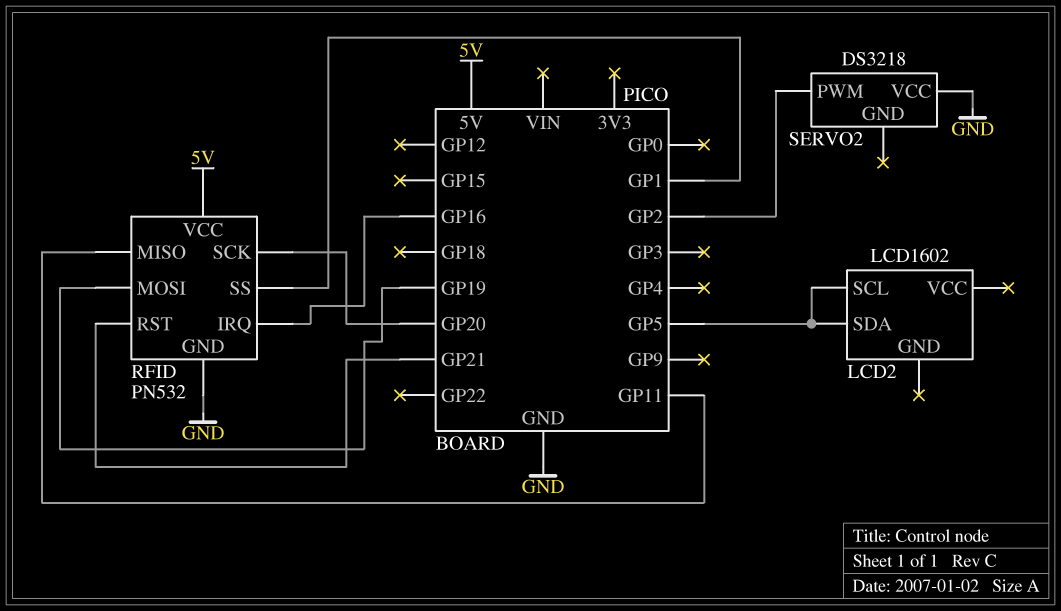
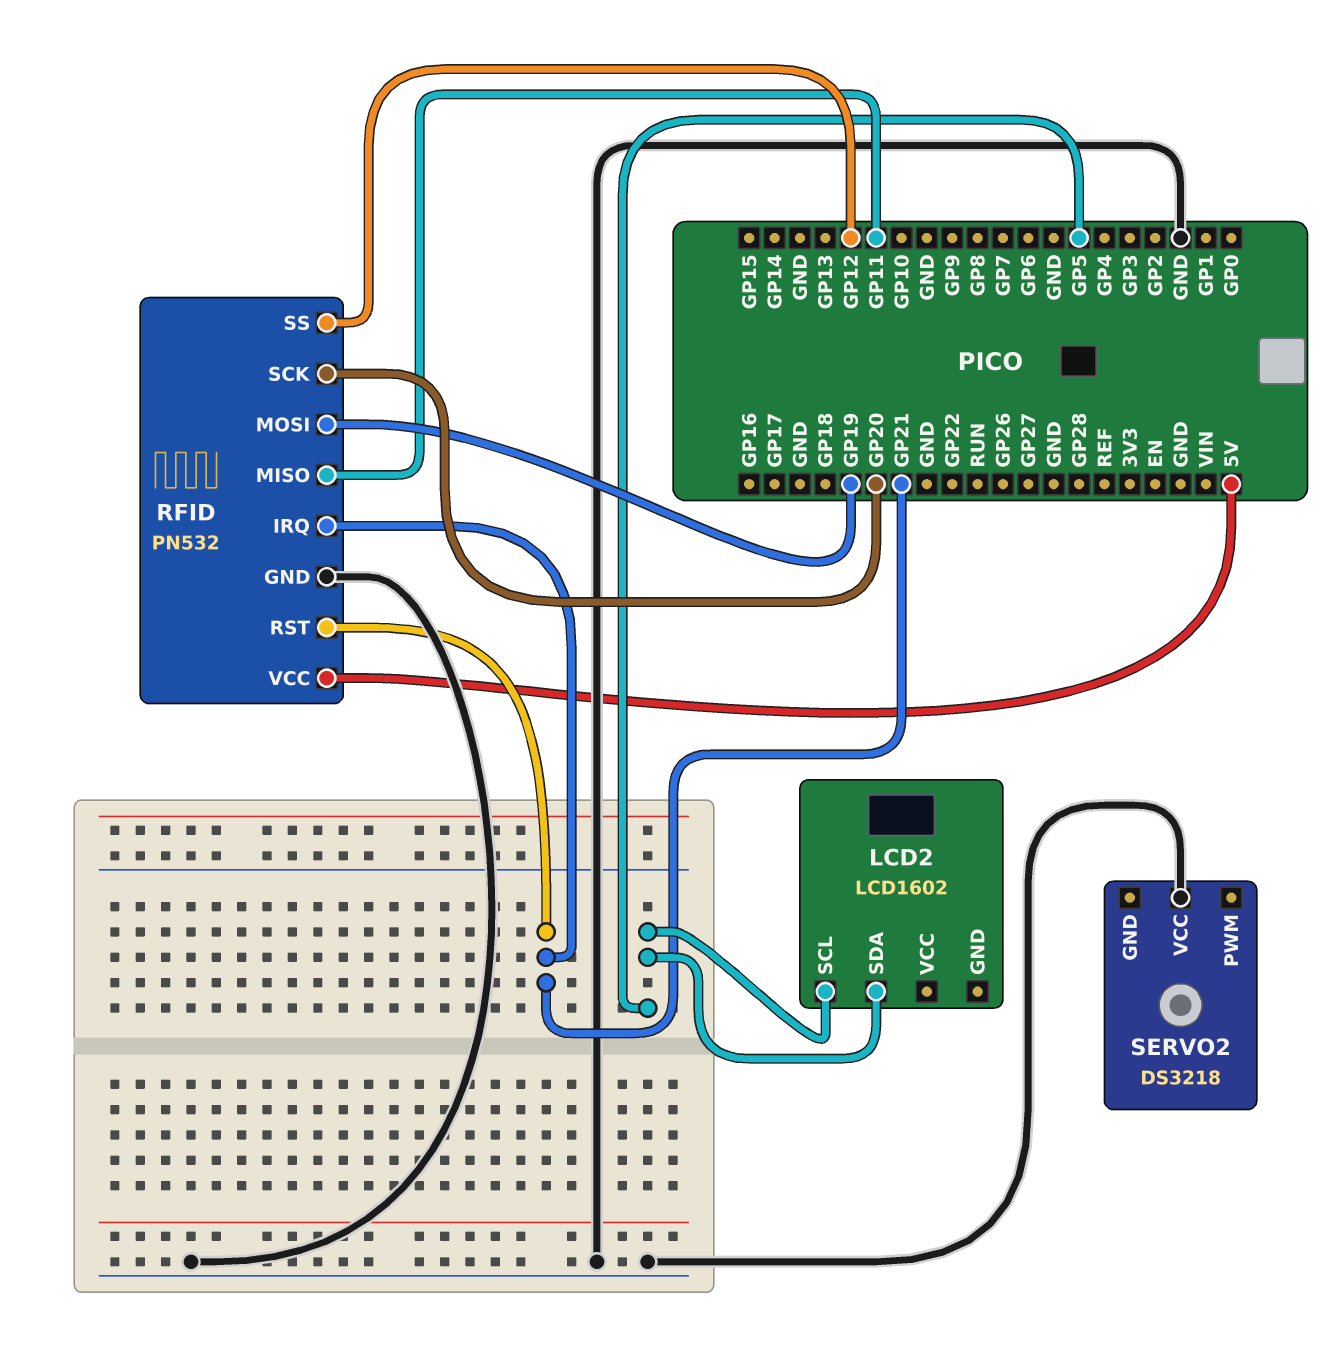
RFID pin IRQ: GP16 -> GP21
RFID pin SS: GP1 -> GP12
SERVO2 pin PWM: GP2 -> none

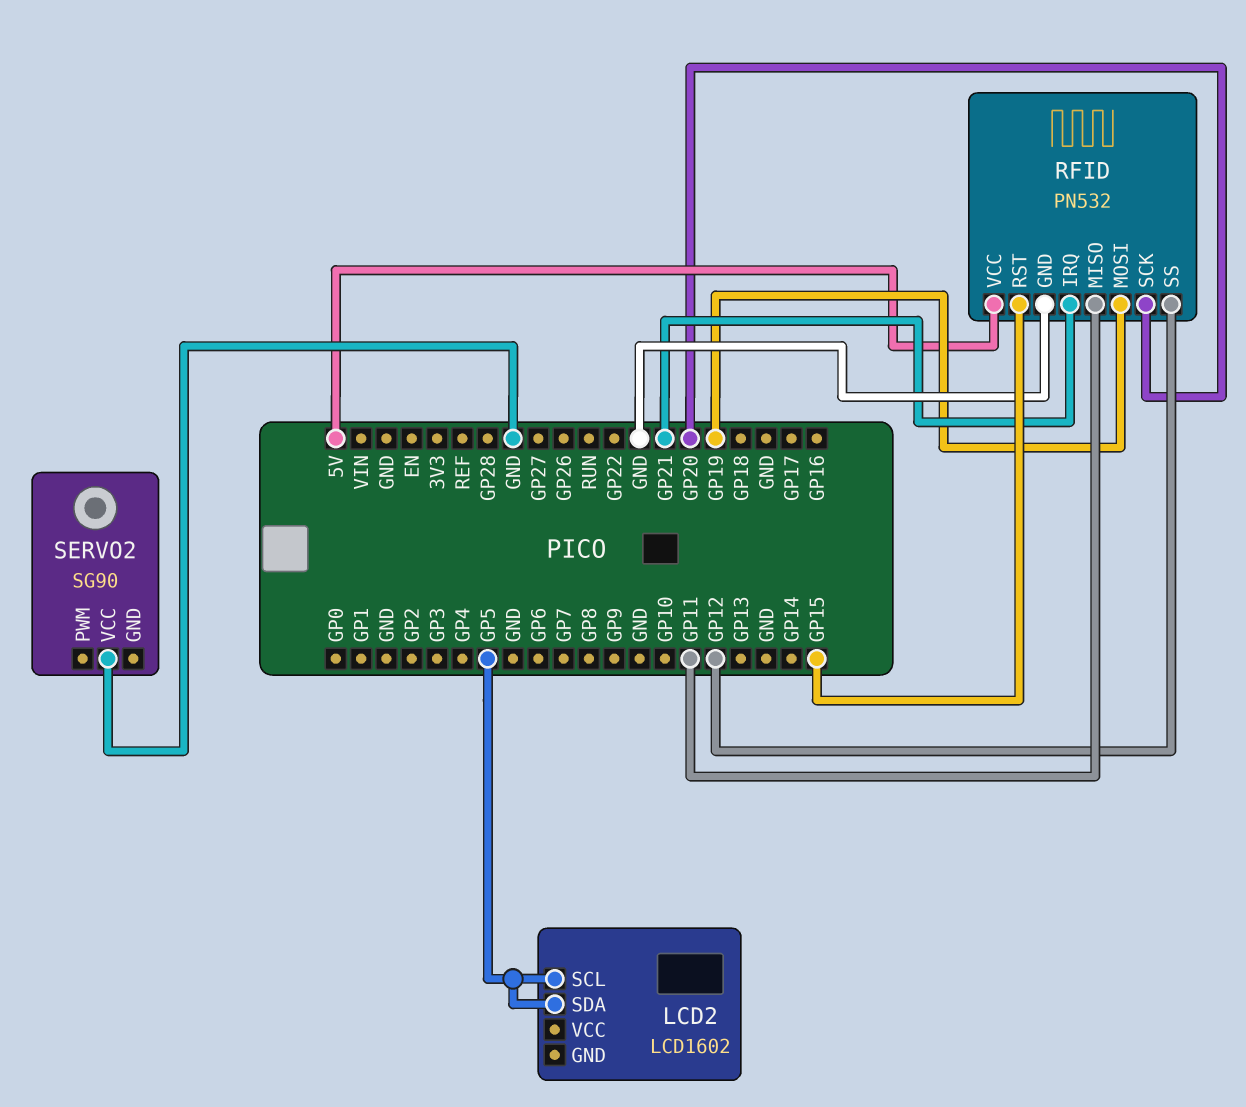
RFID pin RST: GP21 -> GP15
SERVO2: DS3218 -> SG90

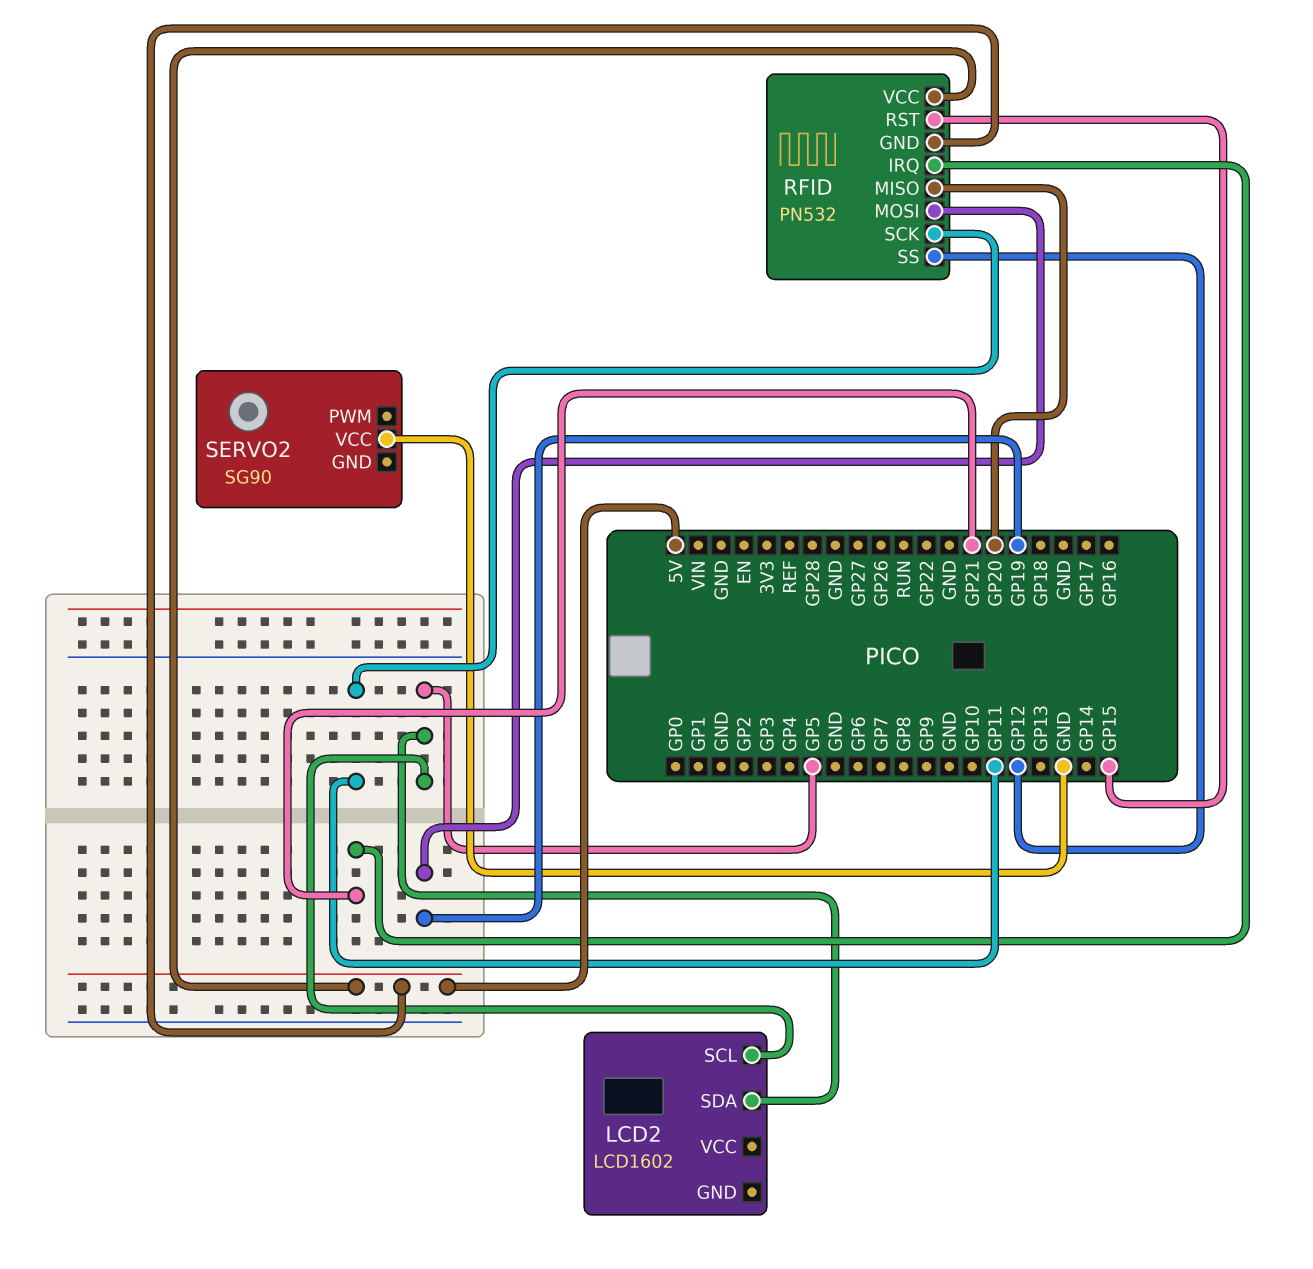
RFID pin GND: GND -> 5V
RFID pin MISO: GP11 -> GP20
RFID pin SCK: GP20 -> GP11

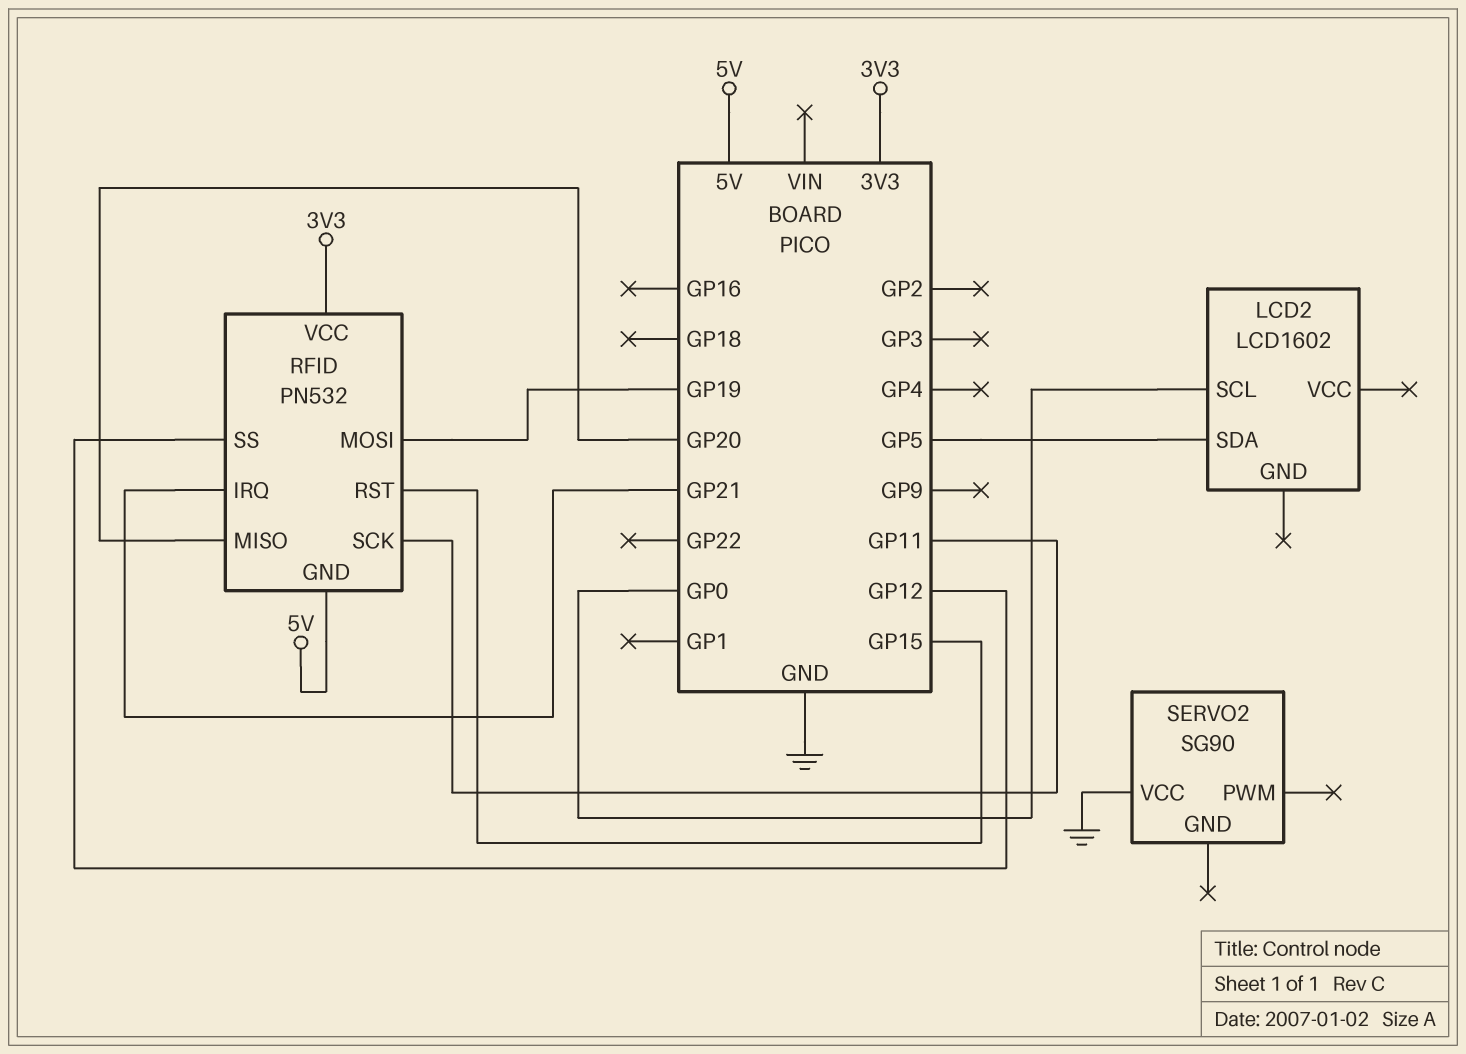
LCD2 pin SCL: GP5 -> GP0
RFID pin VCC: 5V -> 3V3

